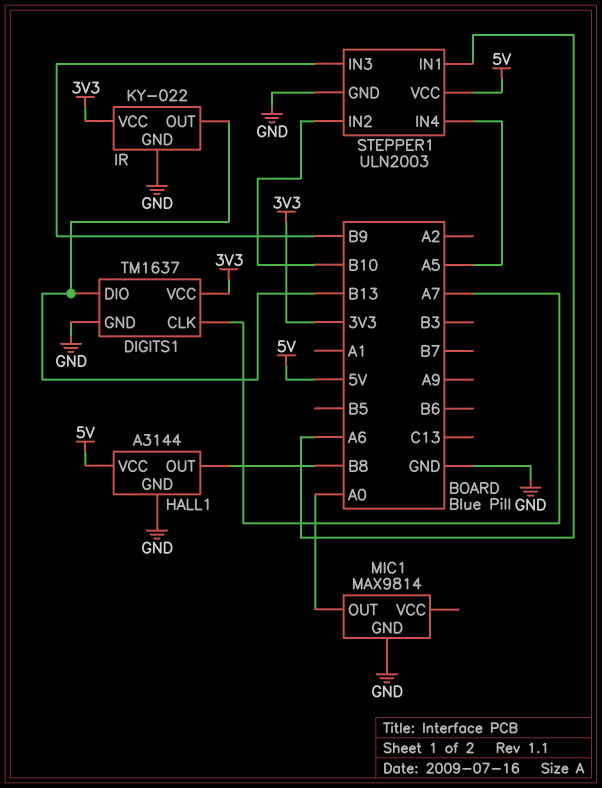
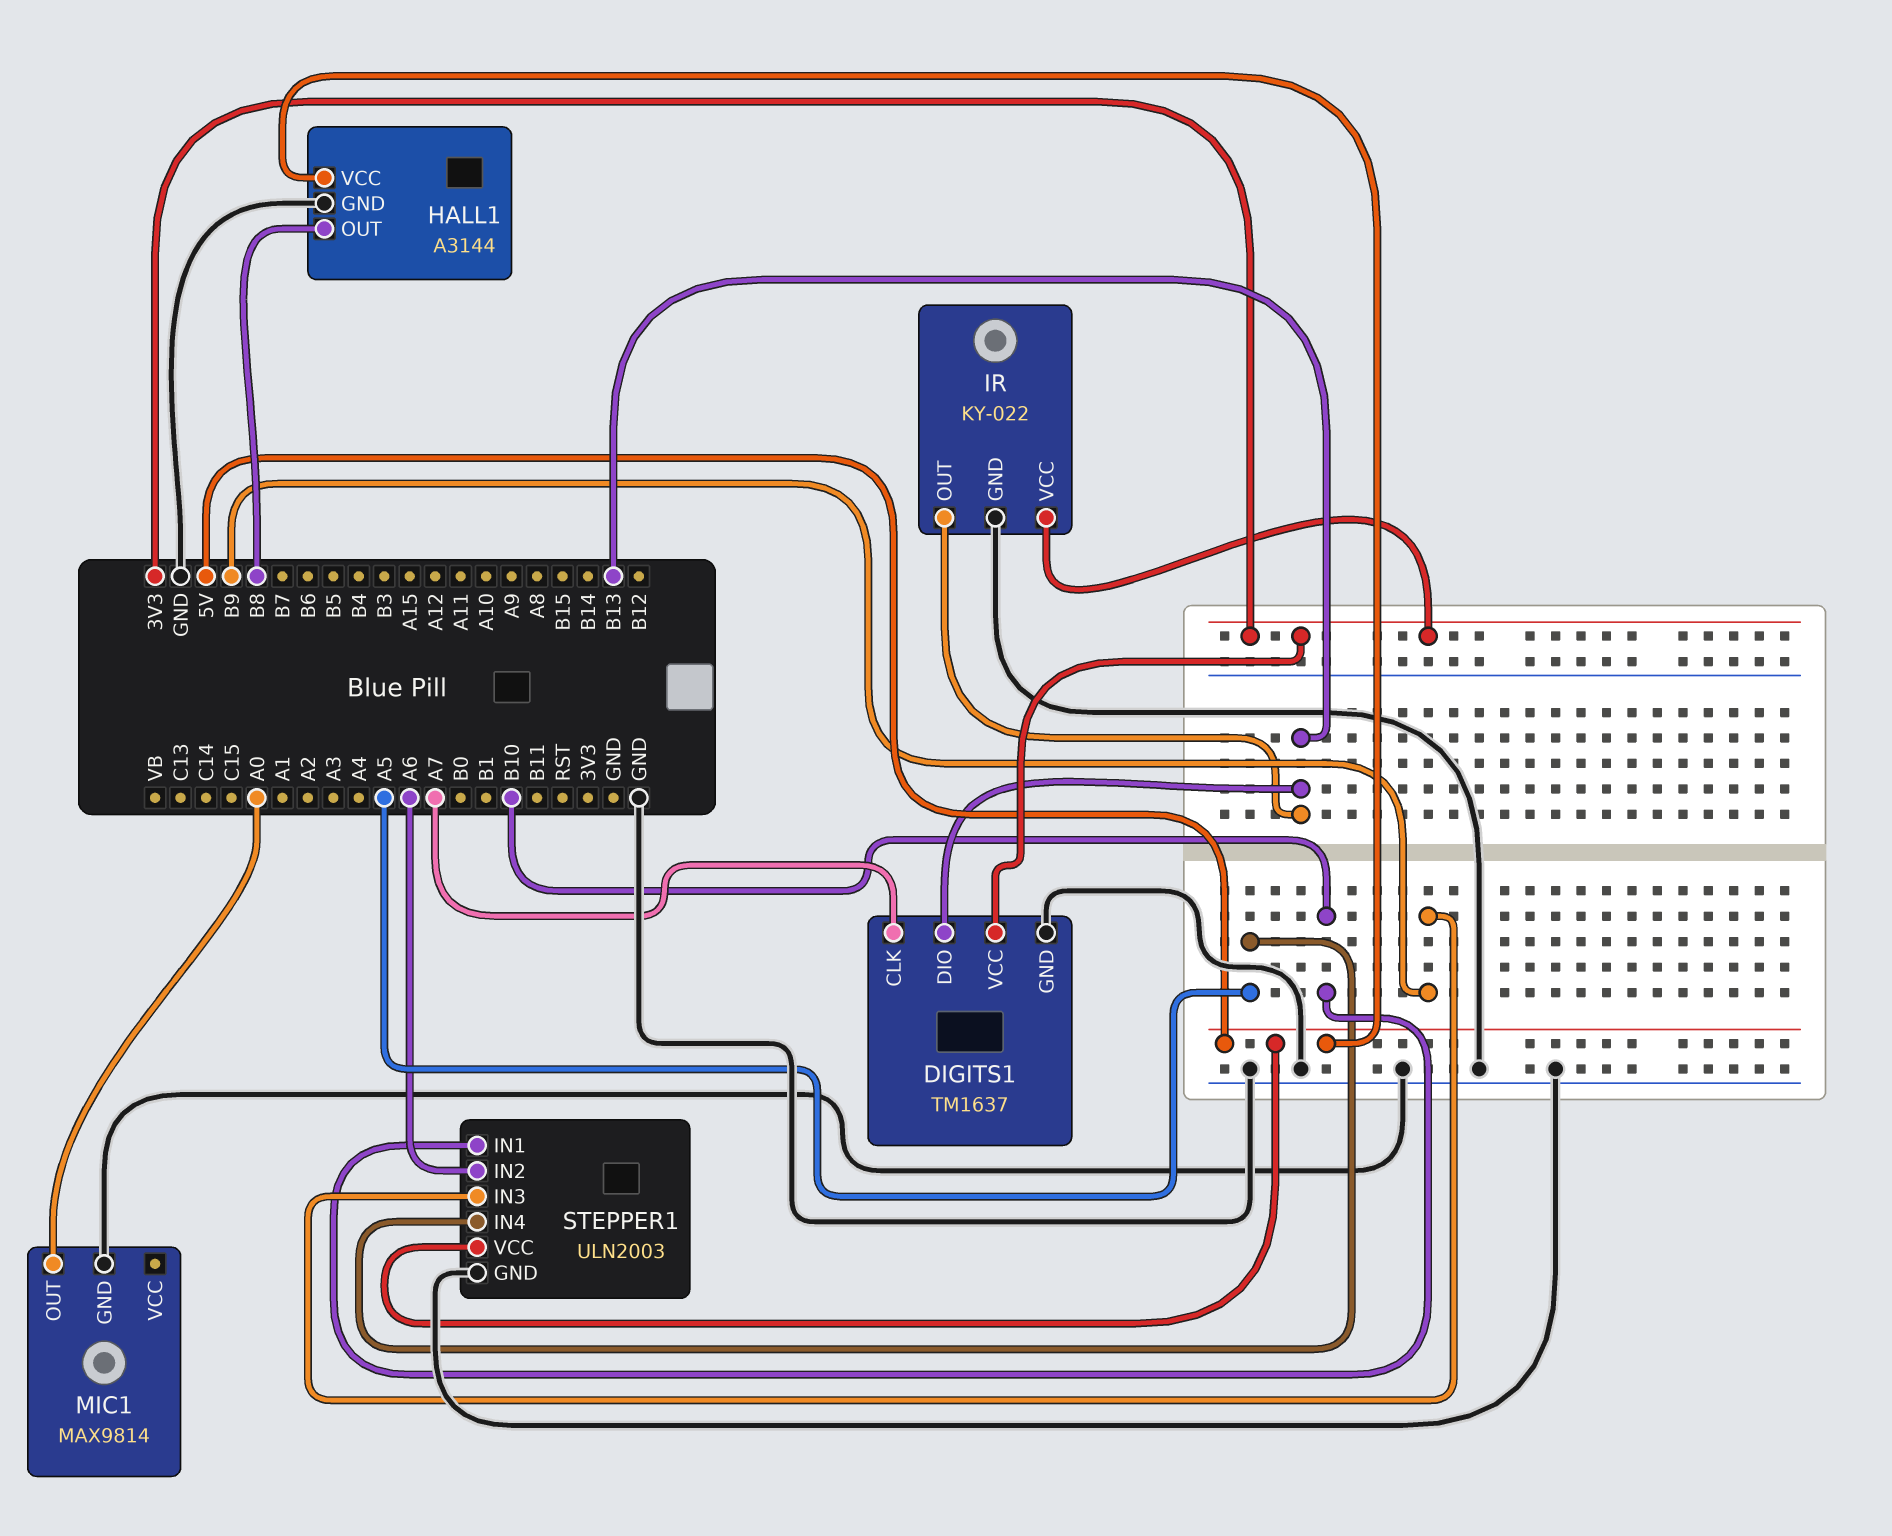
STEPPER1 pin IN1: A6 -> B10
STEPPER1 pin IN2: B10 -> A6

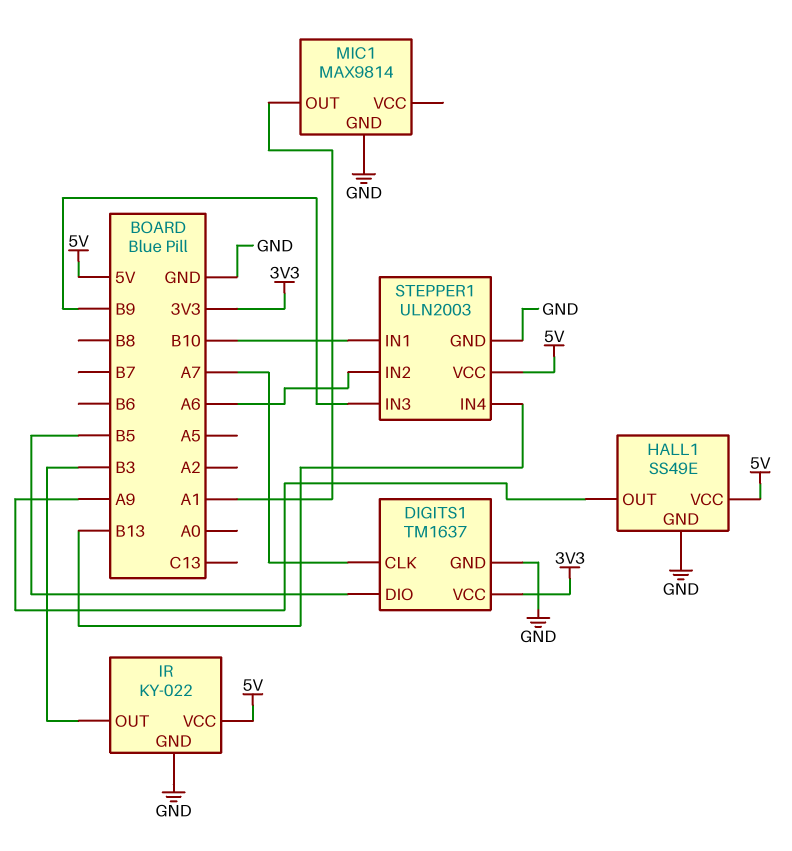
DIGITS1 pin DIO: B13 -> B5
HALL1: A3144 -> SS49E
HALL1 pin OUT: B8 -> A9
IR pin OUT: B13 -> B3
IR pin VCC: 3V3 -> 5V
MIC1 pin OUT: A0 -> A1
STEPPER1 pin IN4: A5 -> B13

